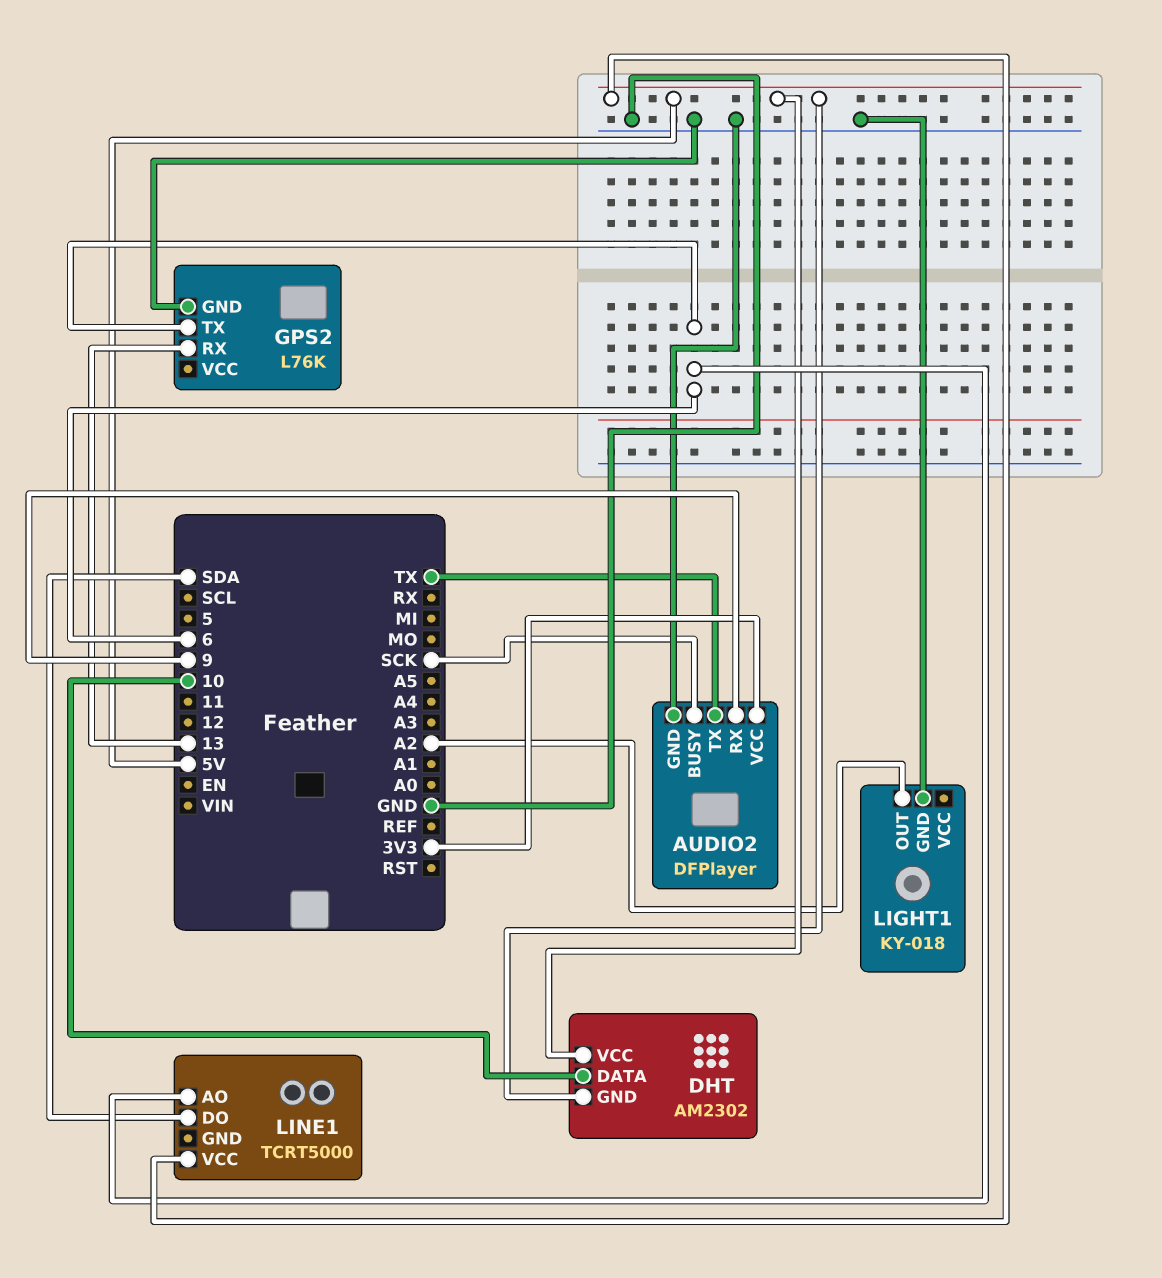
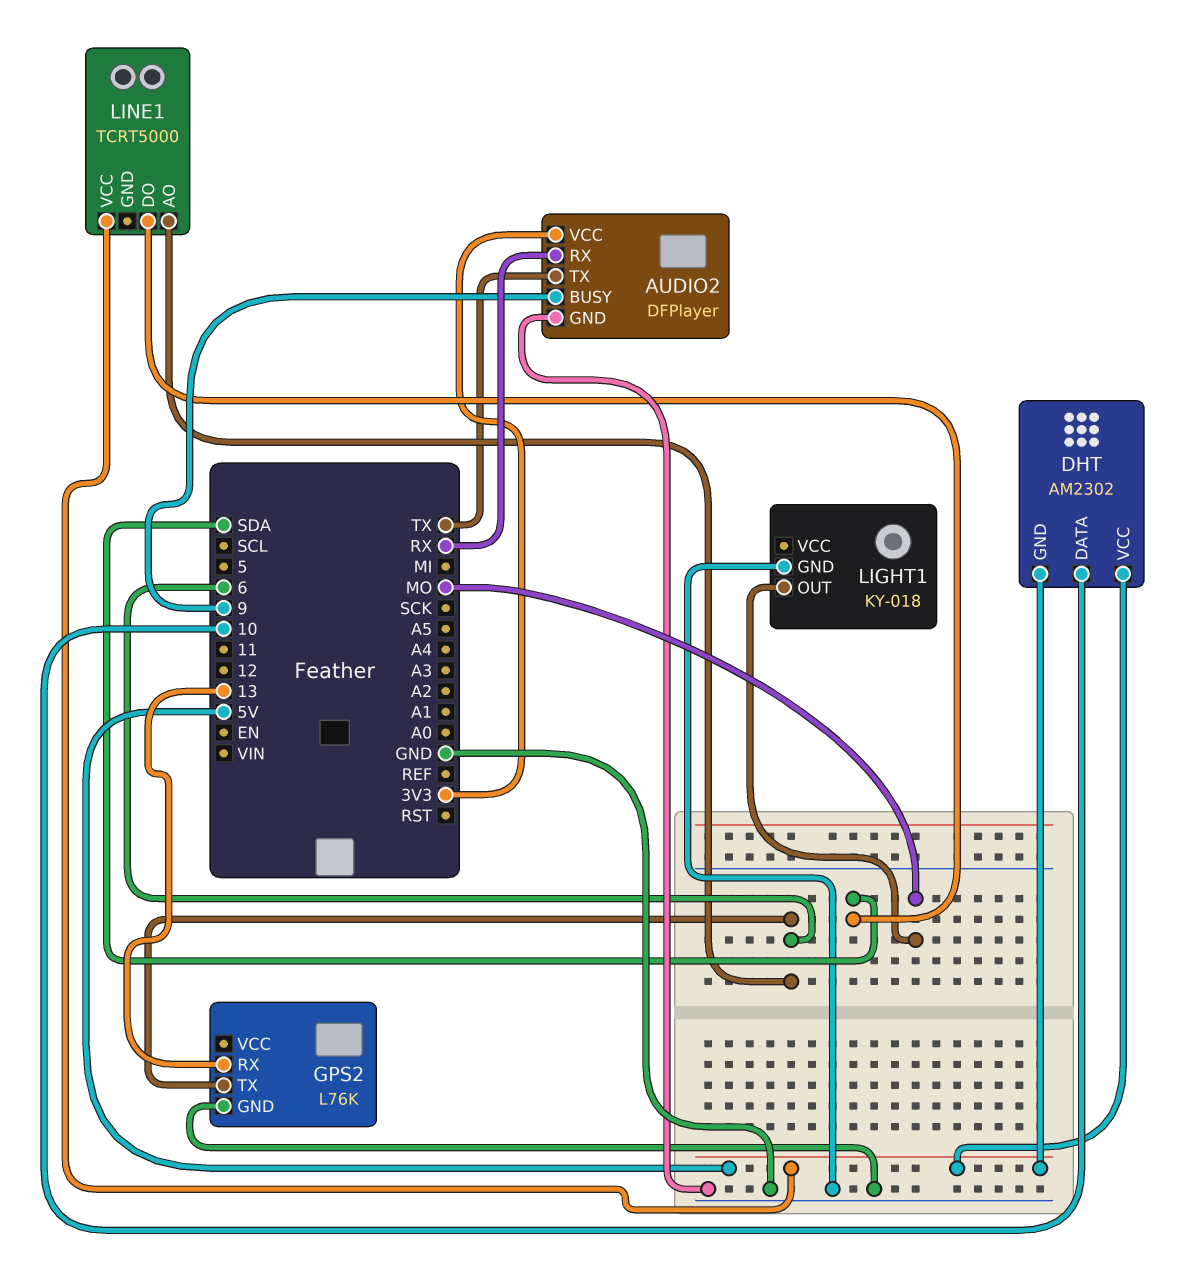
AUDIO2 pin BUSY: SCK -> 9
AUDIO2 pin RX: 9 -> RX
LIGHT1 pin OUT: A2 -> MO

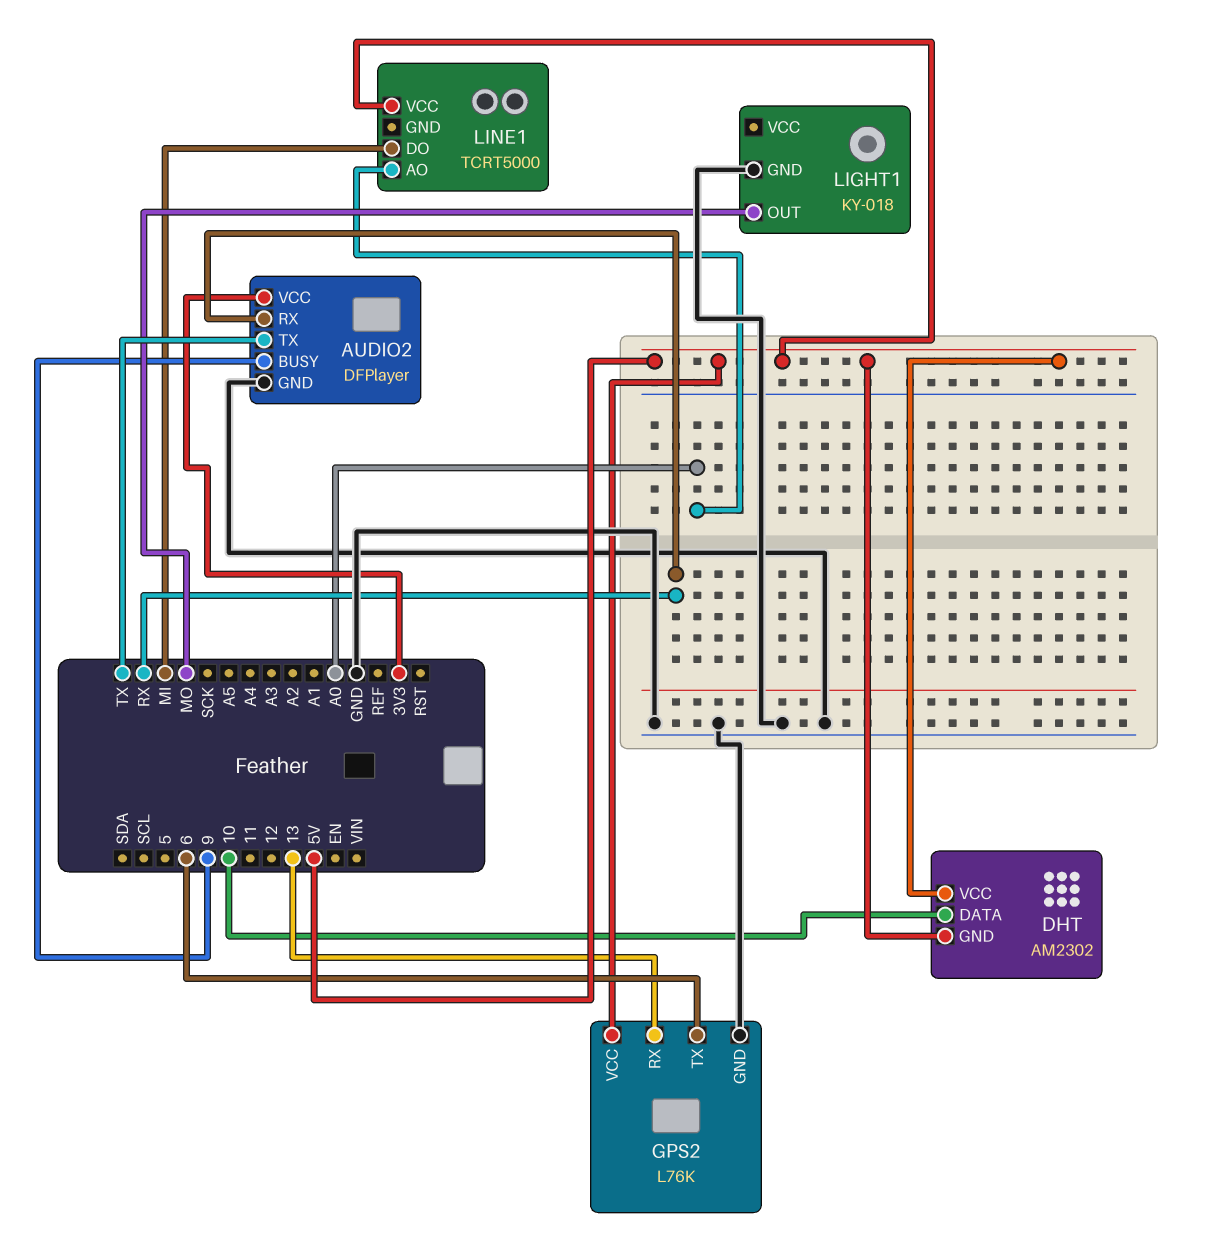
GPS2 pin VCC: none -> 5V
LINE1 pin AO: 6 -> A0
LINE1 pin DO: SDA -> MI

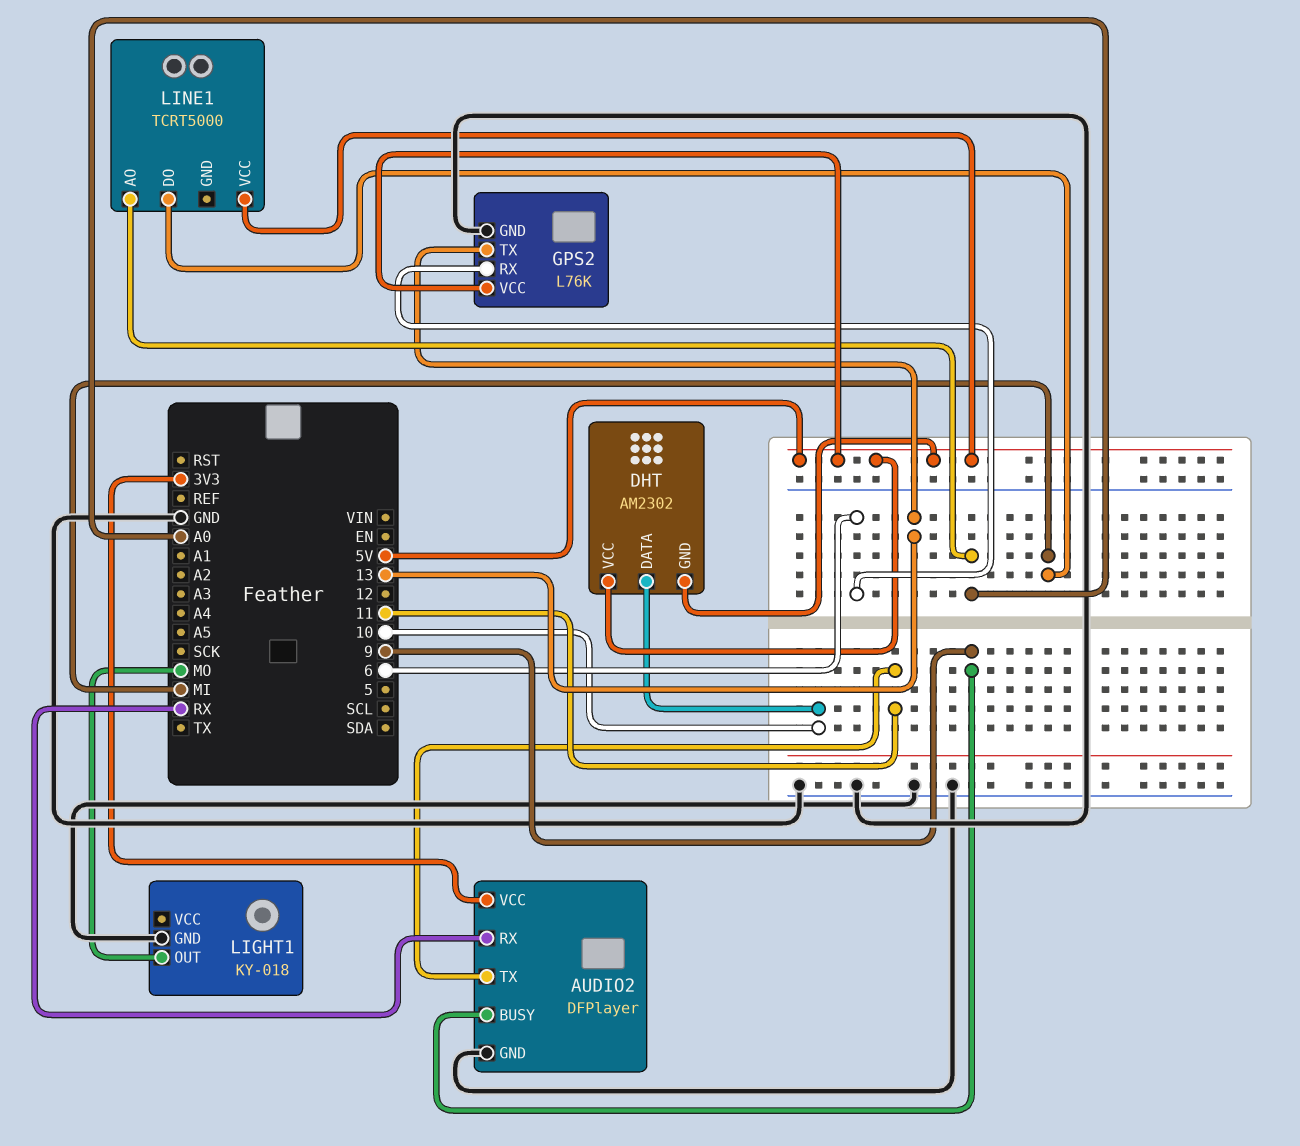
AUDIO2 pin TX: TX -> 11
GPS2 pin RX: 13 -> 6
GPS2 pin TX: 6 -> 13

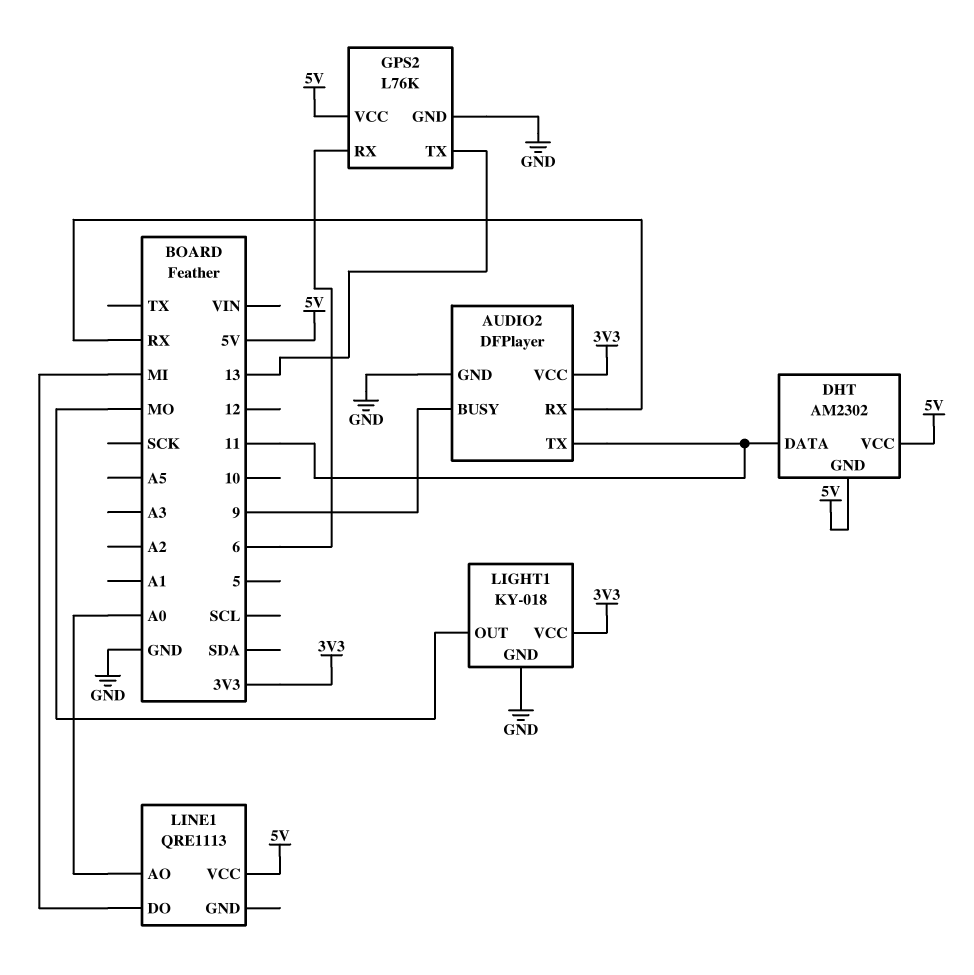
DHT pin DATA: 10 -> 11
LIGHT1 pin VCC: none -> 3V3
LINE1: TCRT5000 -> QRE1113

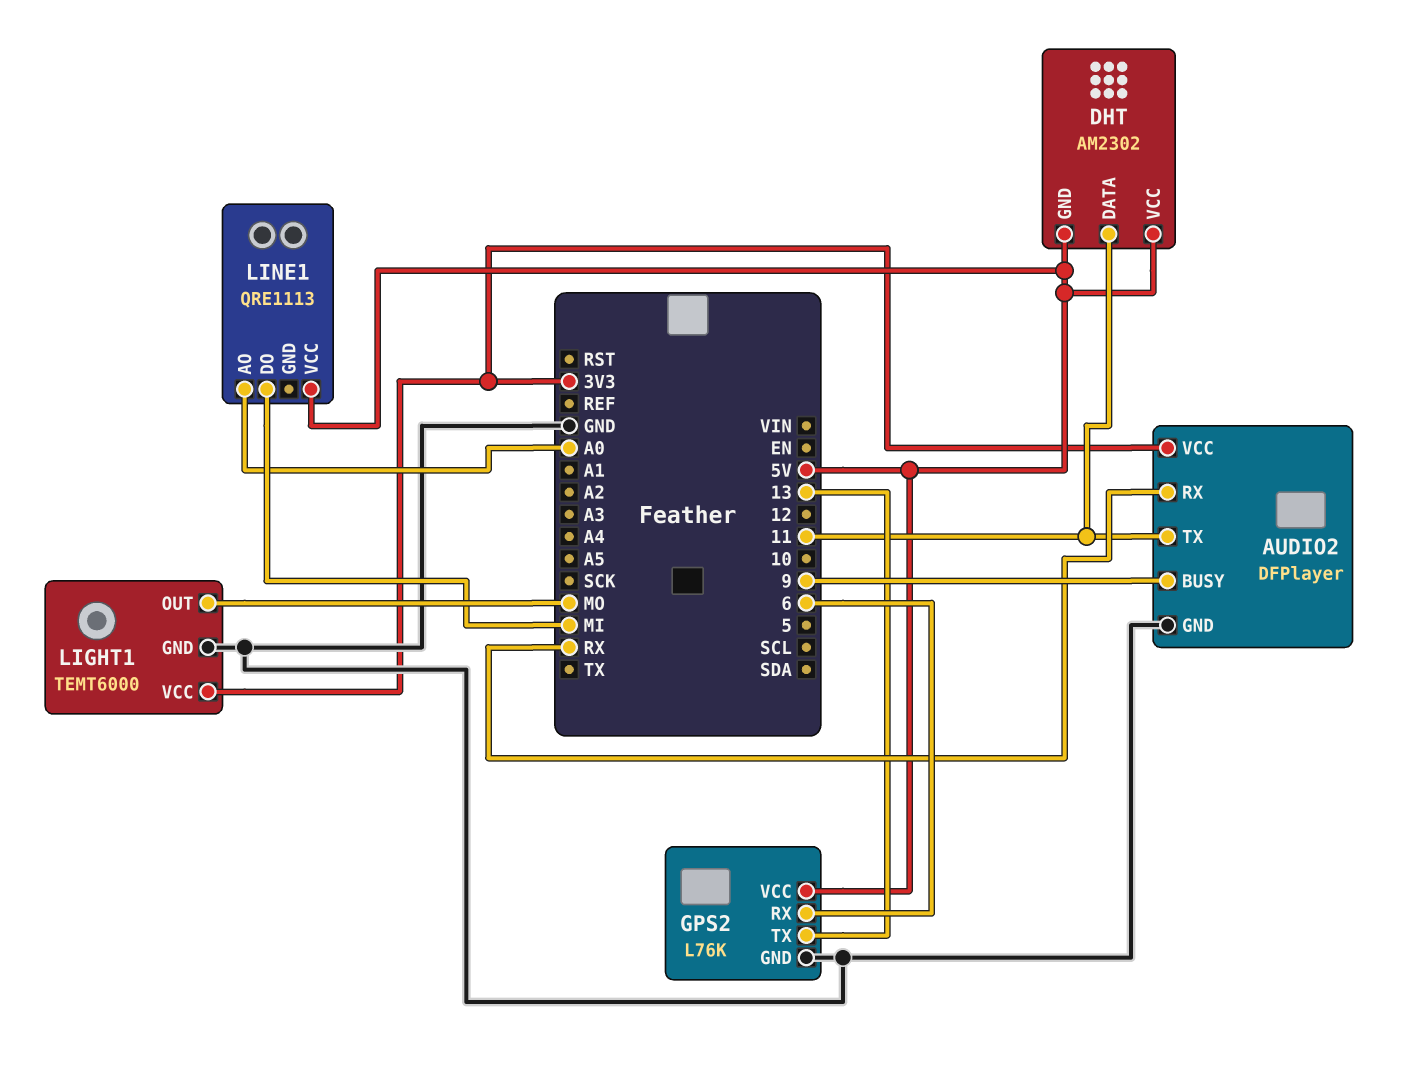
LIGHT1: KY-018 -> TEMT6000

